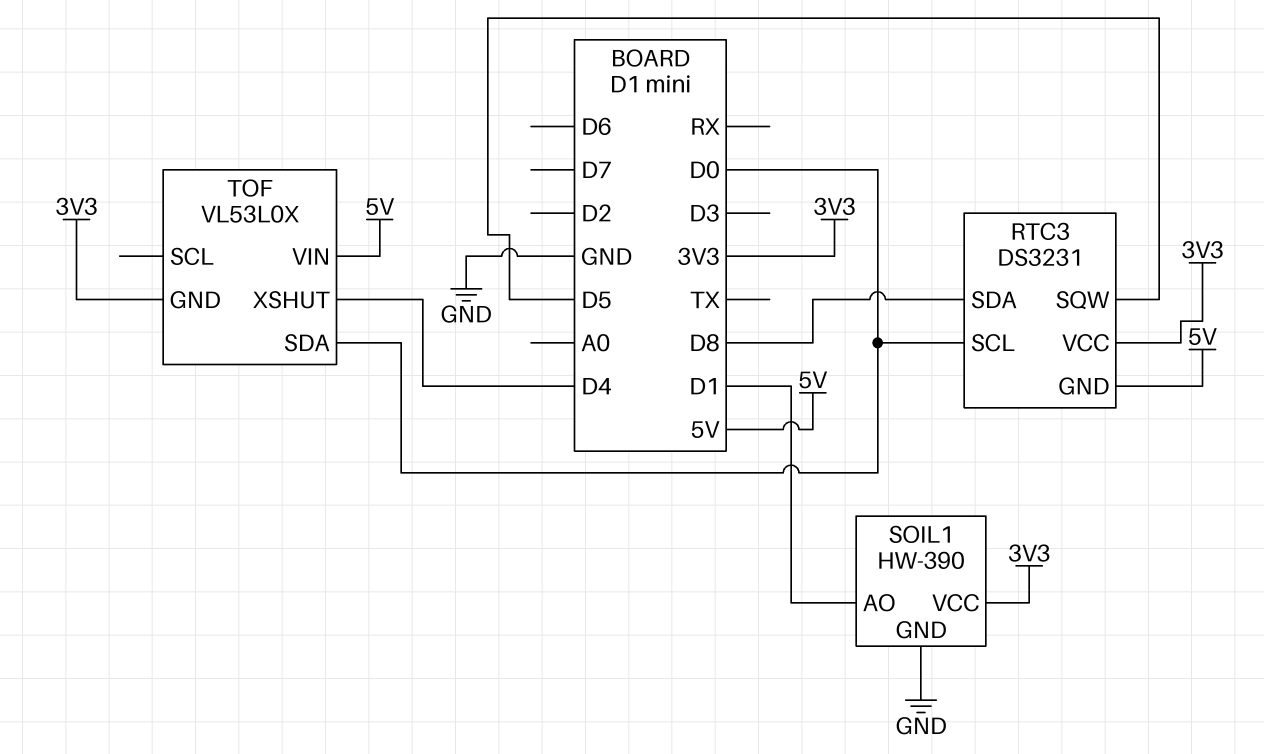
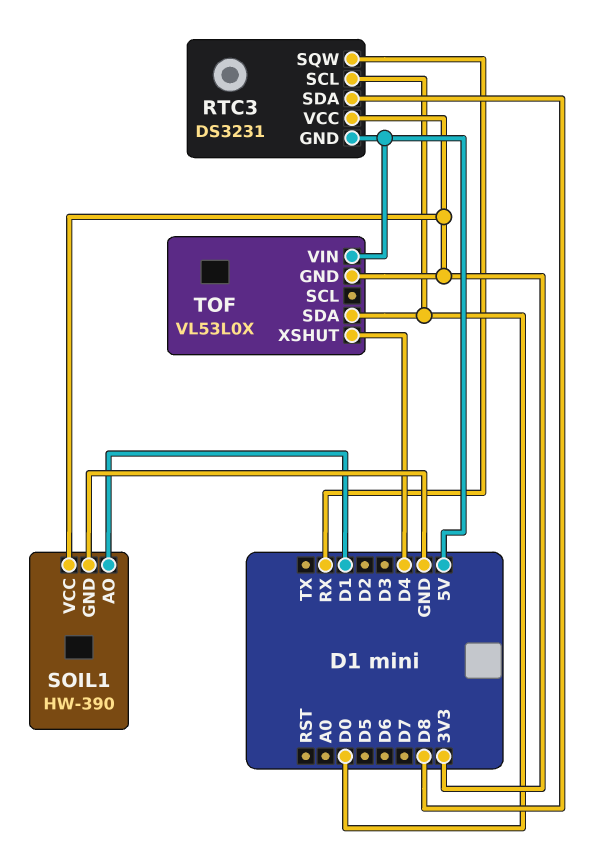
RTC3 pin SQW: D5 -> RX

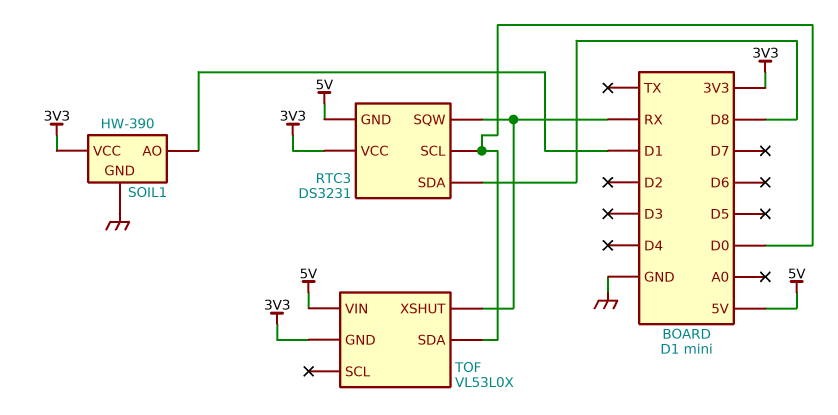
TOF pin XSHUT: D4 -> RX

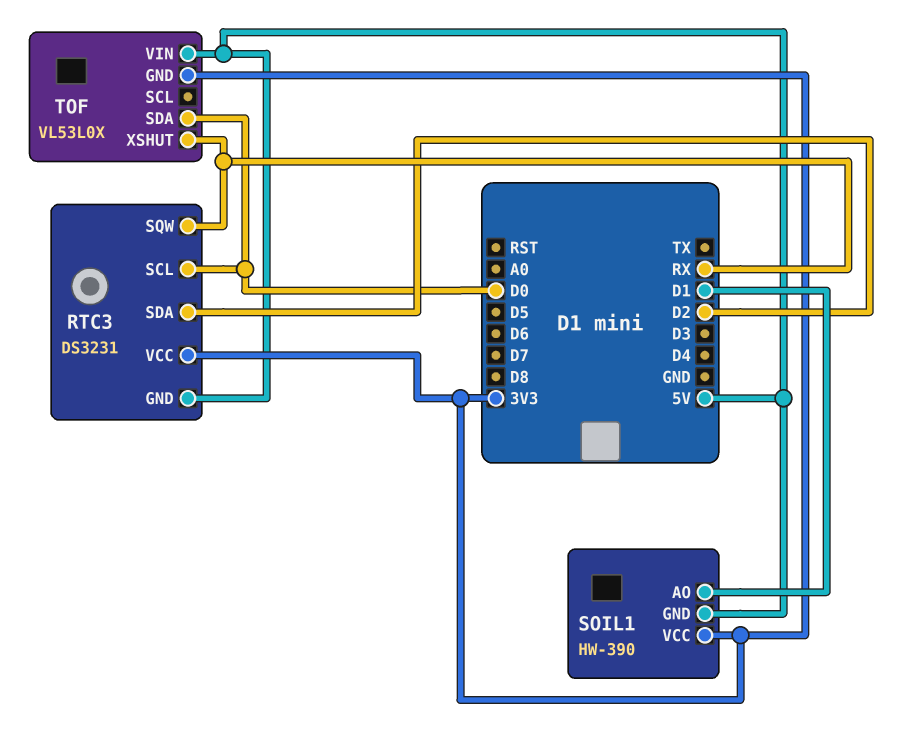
RTC3 pin SDA: D8 -> D2
SOIL1 pin GND: GND -> 5V

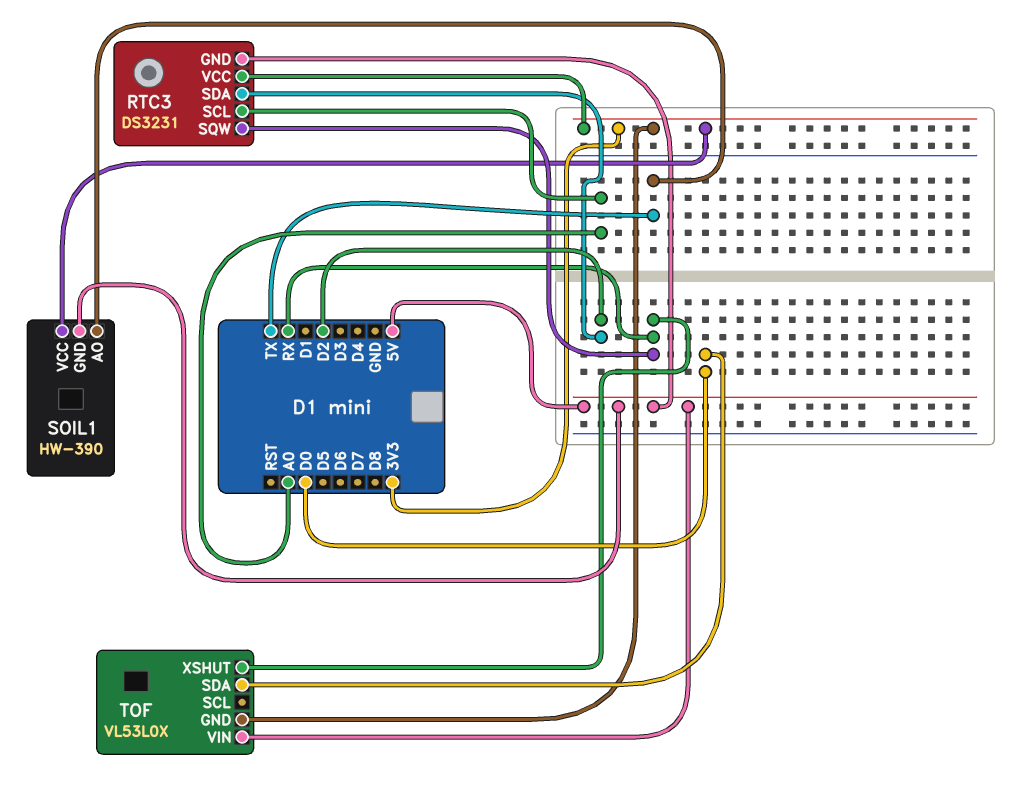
RTC3 pin SCL: D0 -> A0
SOIL1 pin AO: D1 -> TX

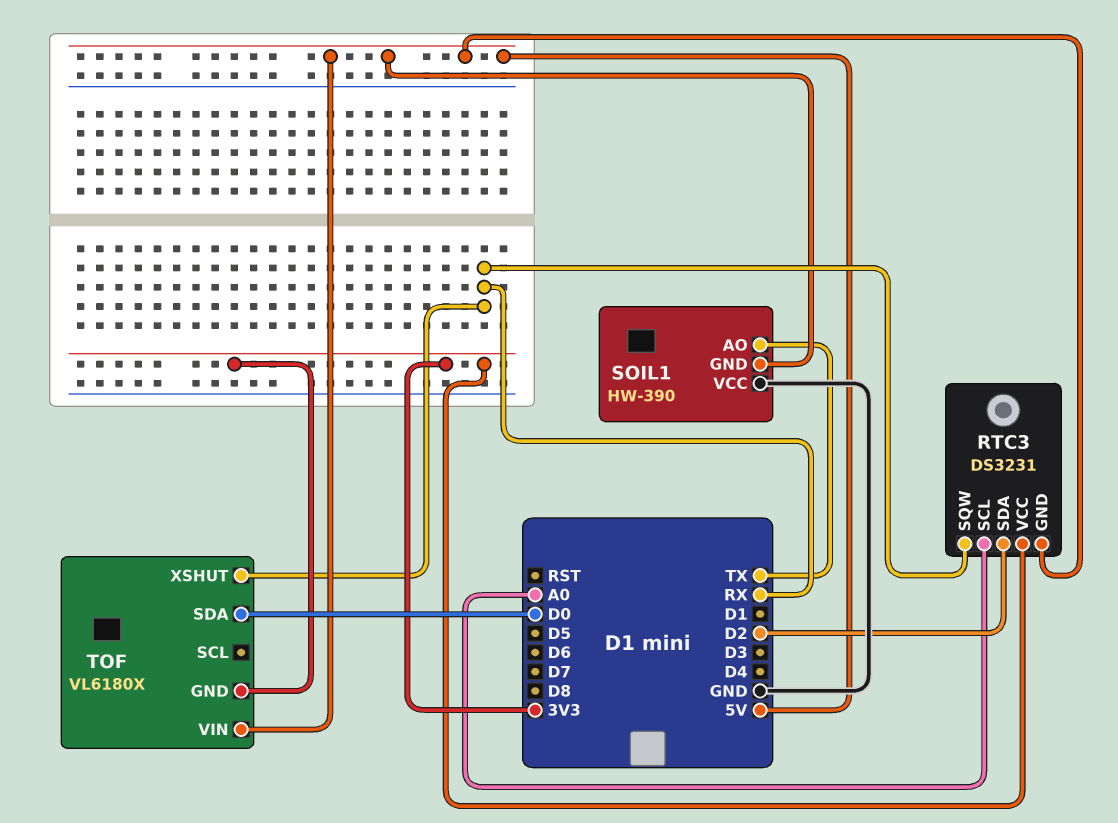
SOIL1 pin VCC: 3V3 -> GND
TOF: VL53L0X -> VL6180X

